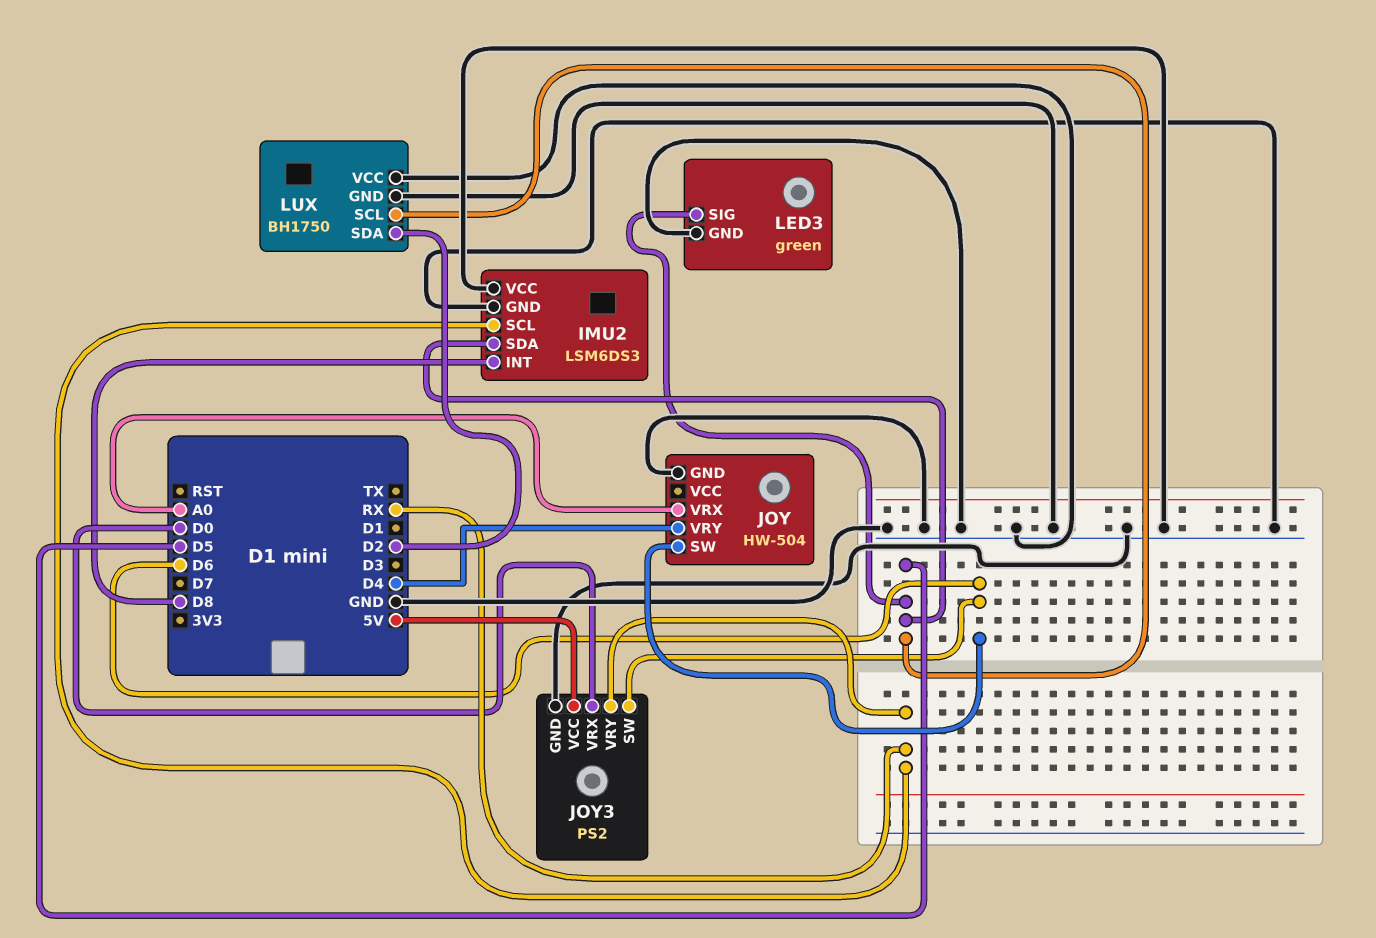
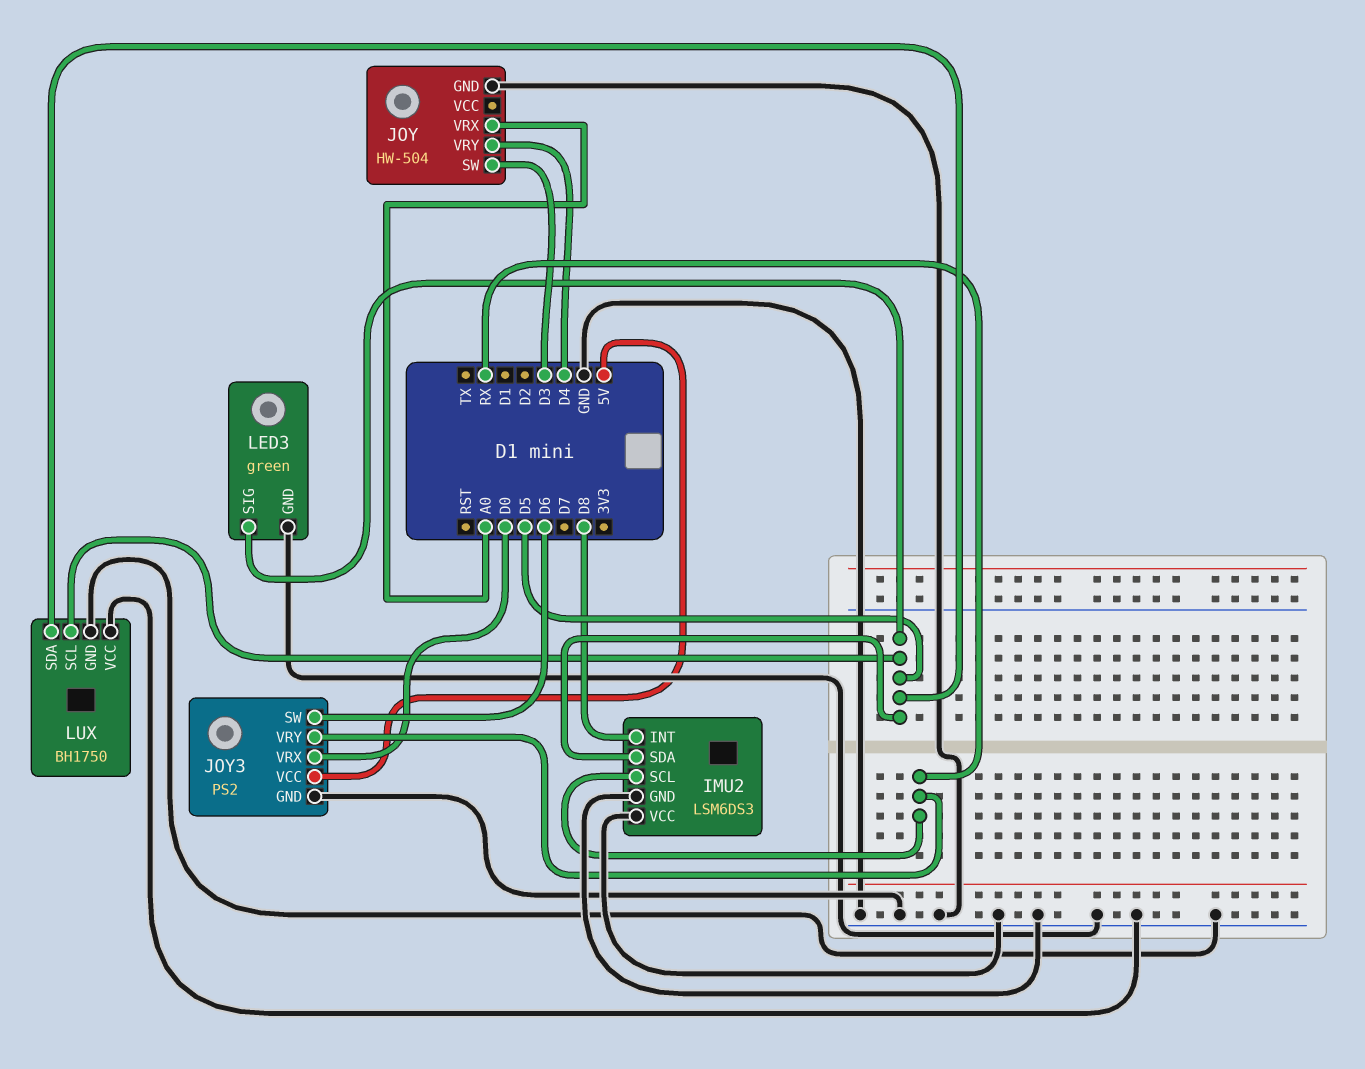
JOY pin SW: D6 -> D3
LUX pin SDA: D2 -> D5

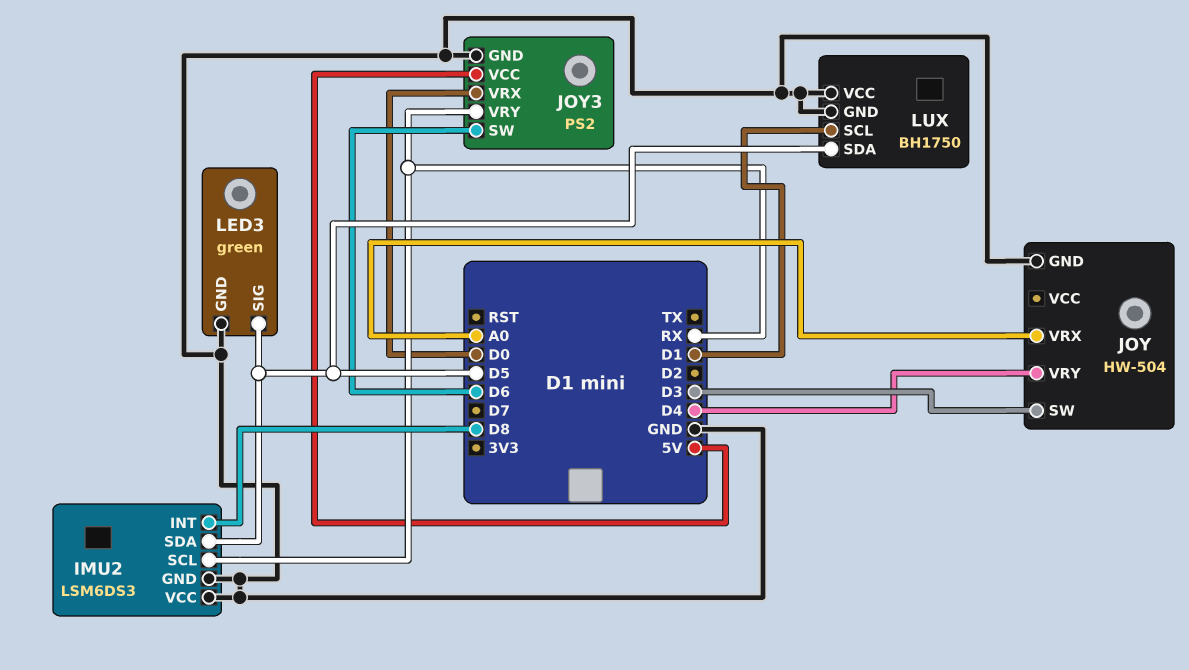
LUX pin SCL: D5 -> D1

